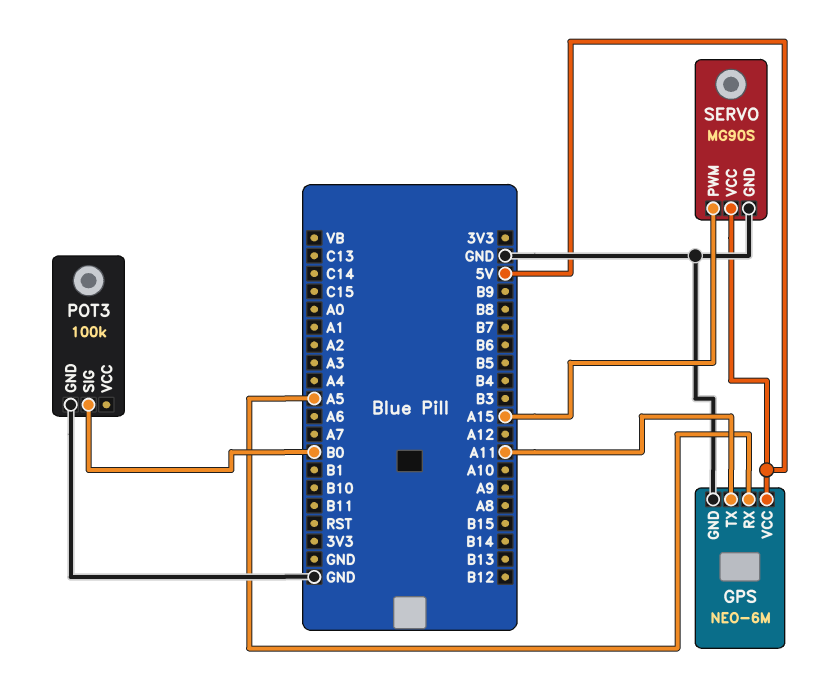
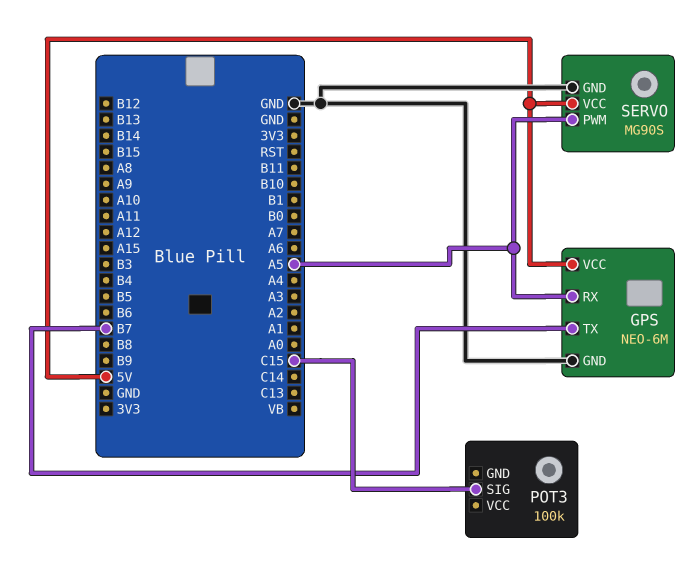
GPS pin TX: A11 -> B7
POT3 pin GND: GND -> none
POT3 pin SIG: B0 -> C15
SERVO pin PWM: A15 -> A5

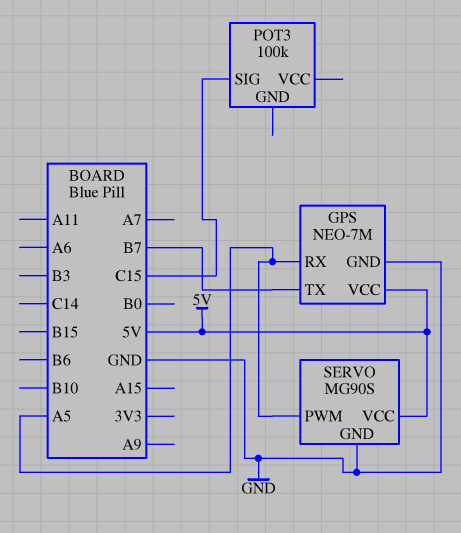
GPS: NEO-6M -> NEO-7M

